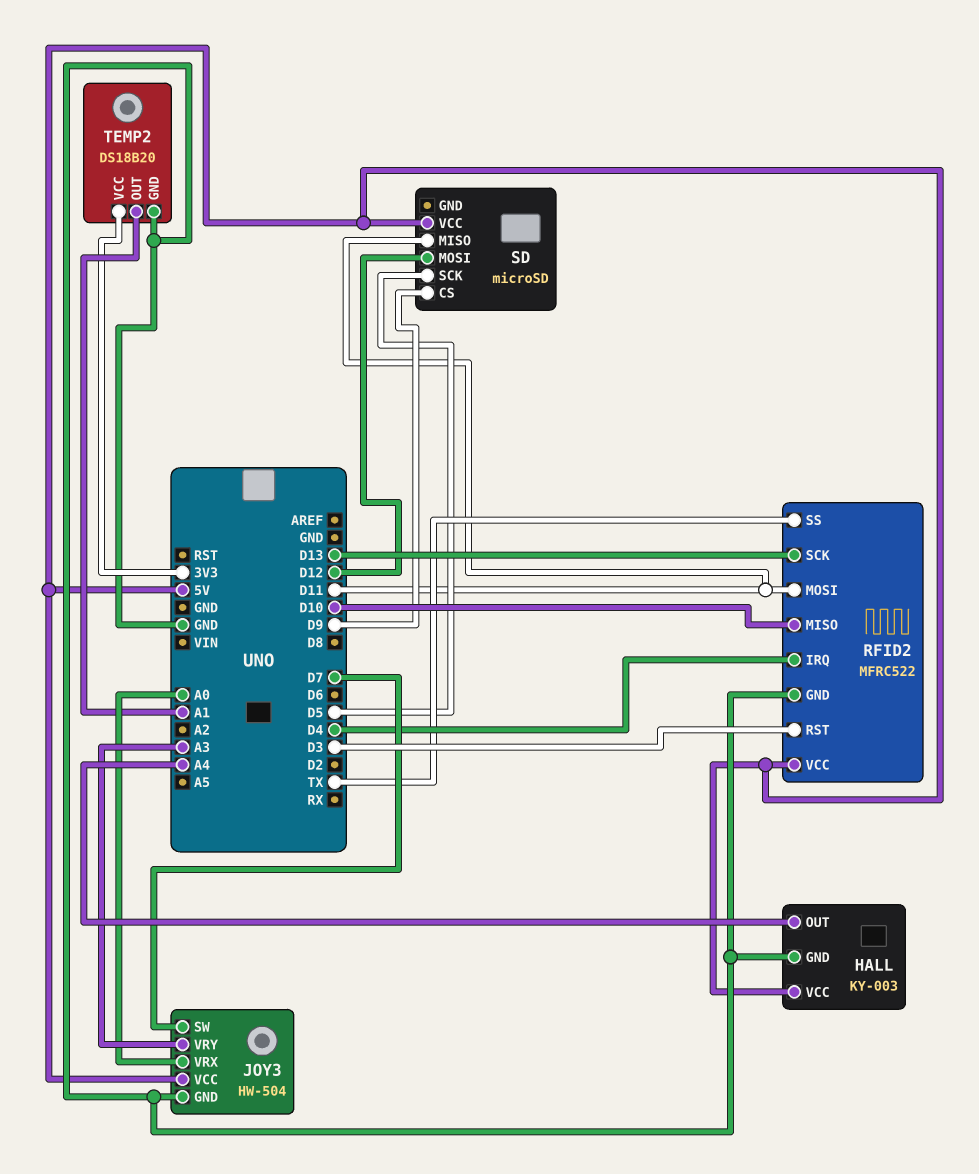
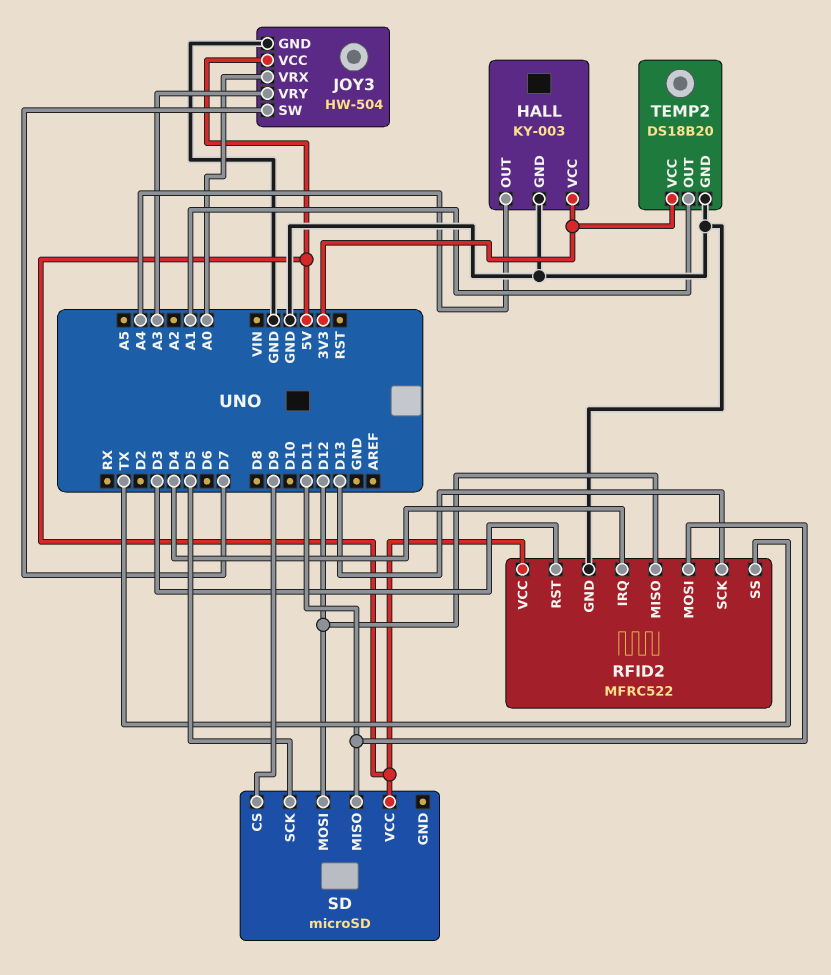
HALL pin VCC: 5V -> 3V3
RFID2 pin MISO: D10 -> D12

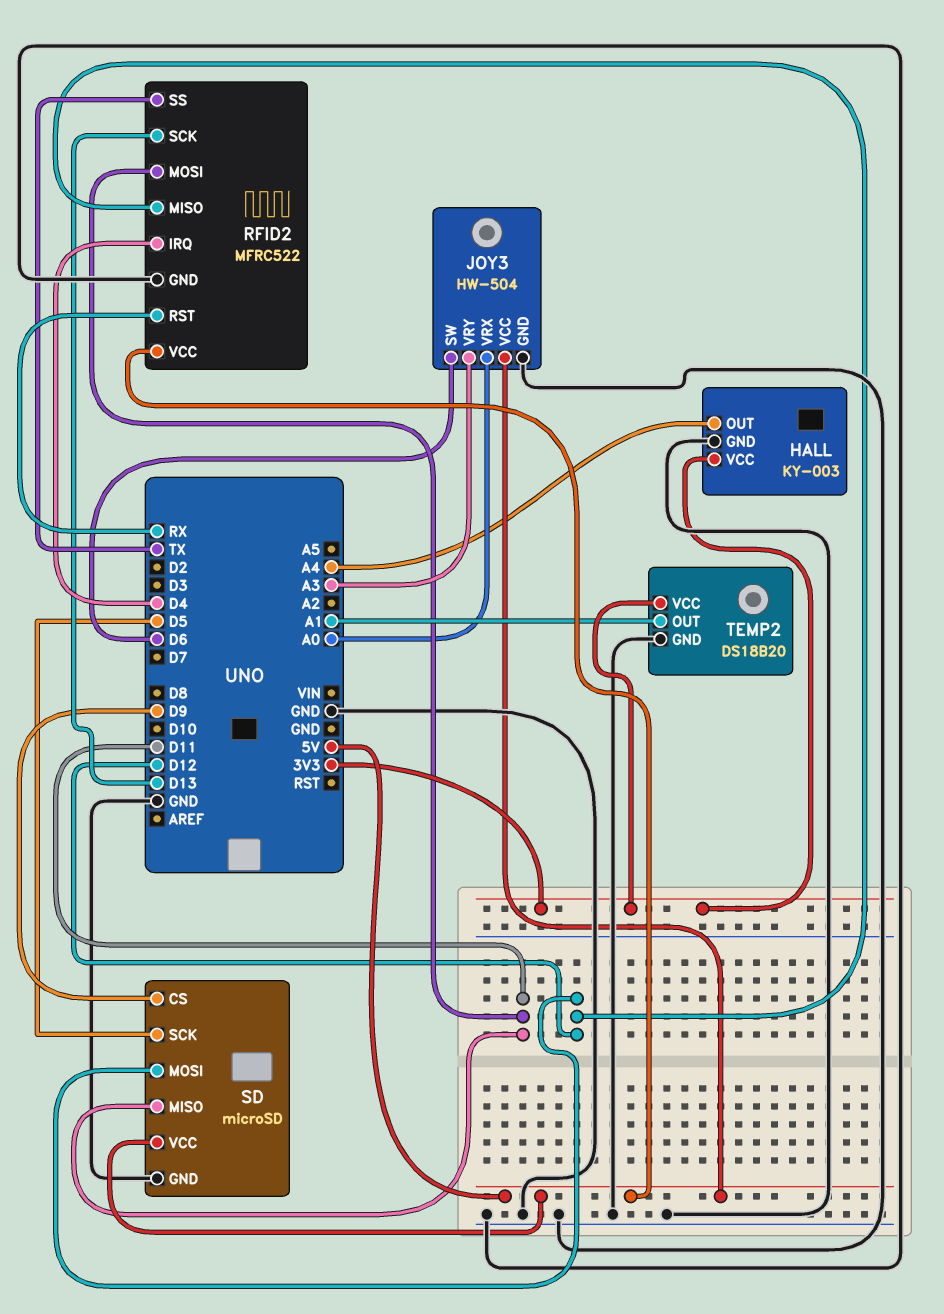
JOY3 pin SW: D7 -> D6
RFID2 pin RST: D3 -> RX
SD pin GND: none -> GND

